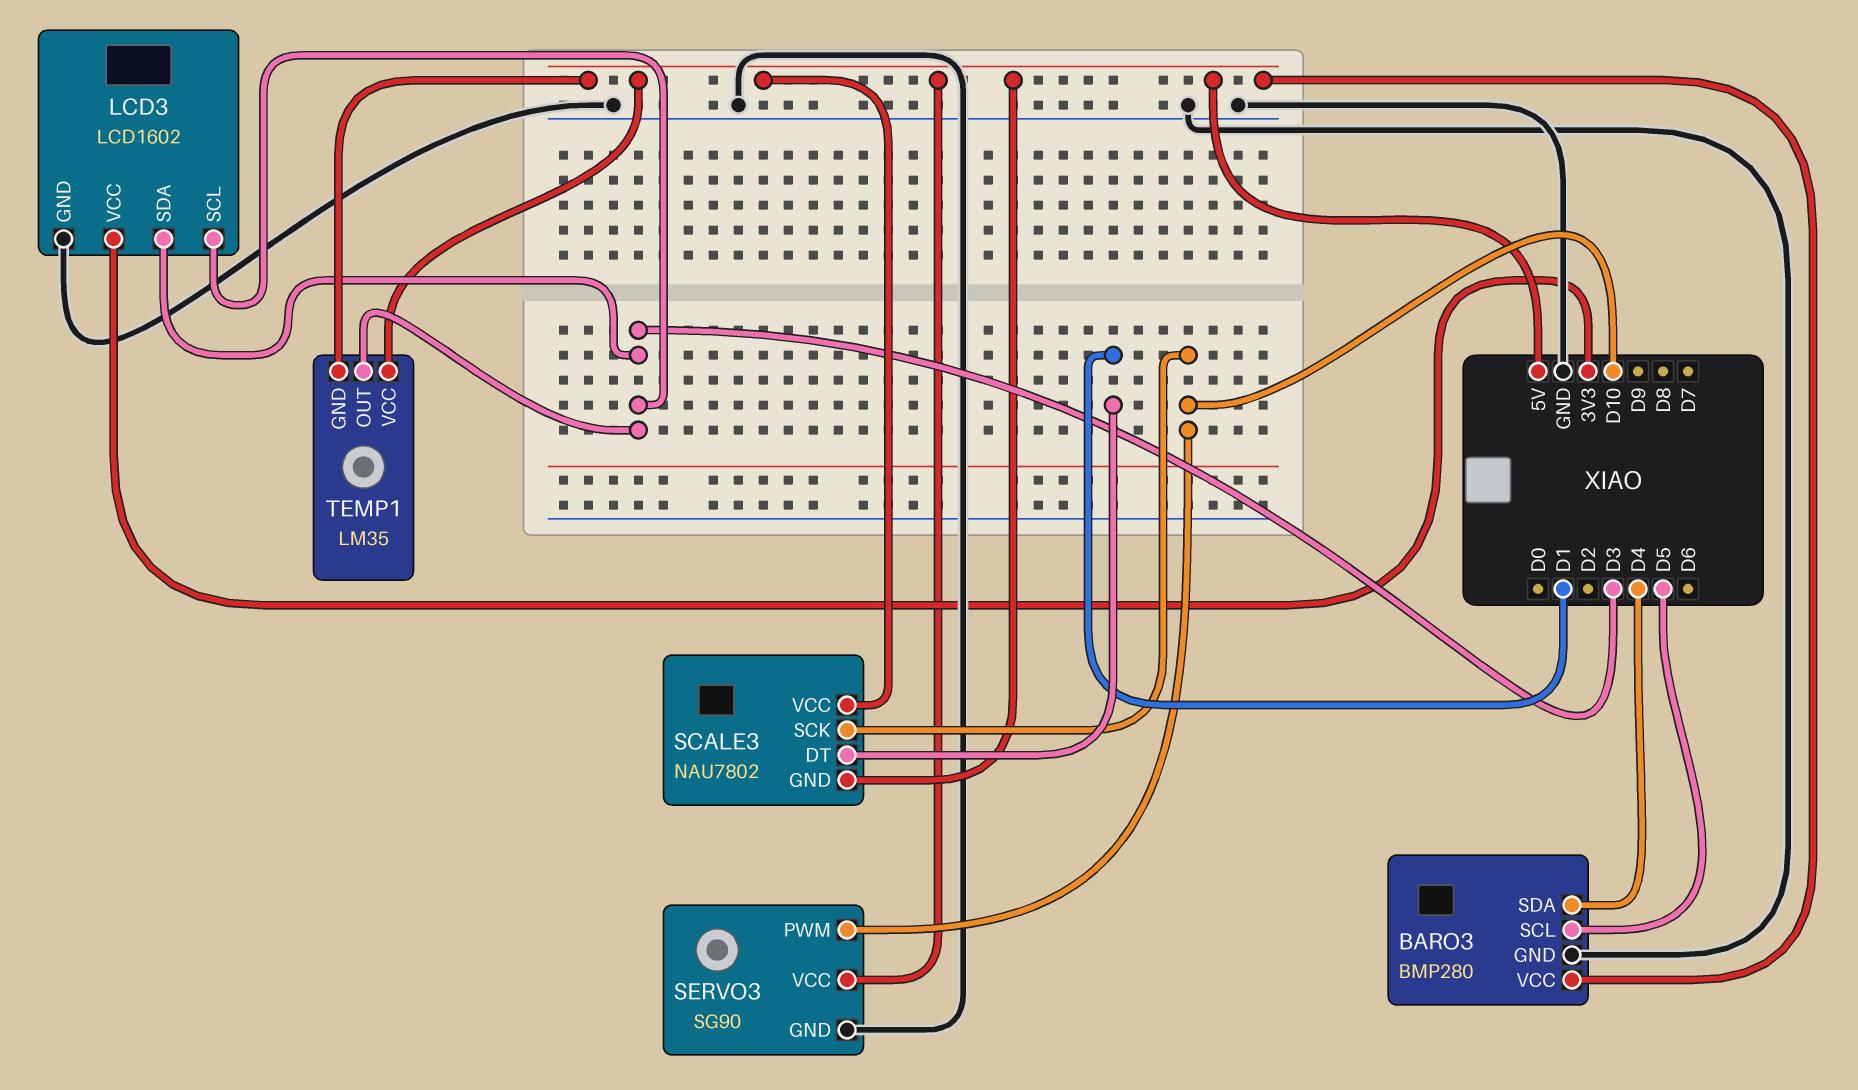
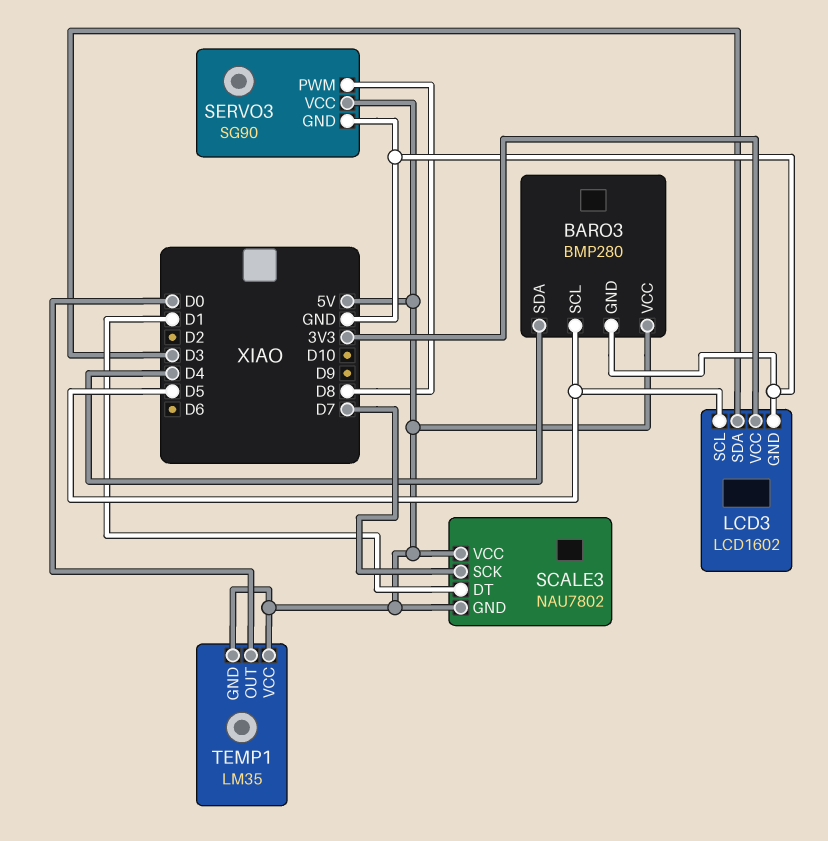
LCD3 pin SCL: D3 -> D5
SCALE3 pin SCK: D10 -> D7
SERVO3 pin PWM: D10 -> D8
TEMP1 pin OUT: D3 -> D0

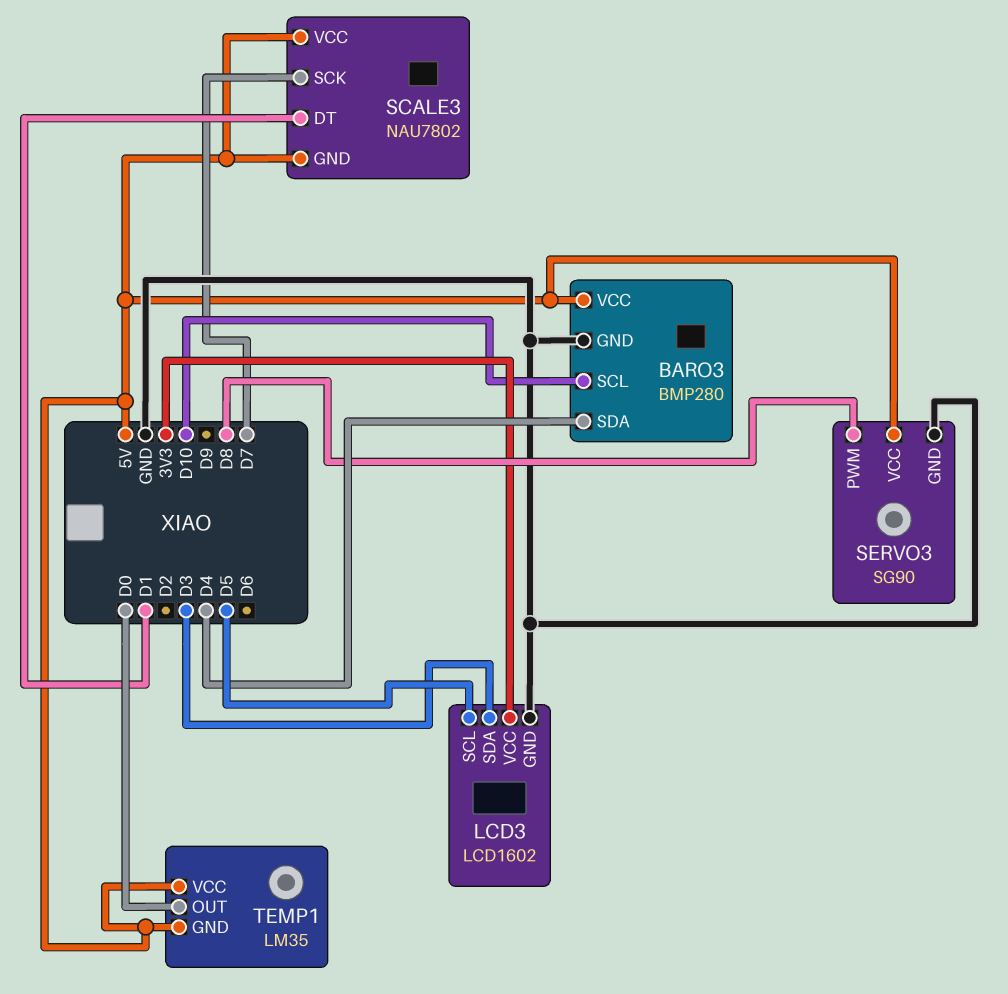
BARO3 pin SCL: D5 -> D10

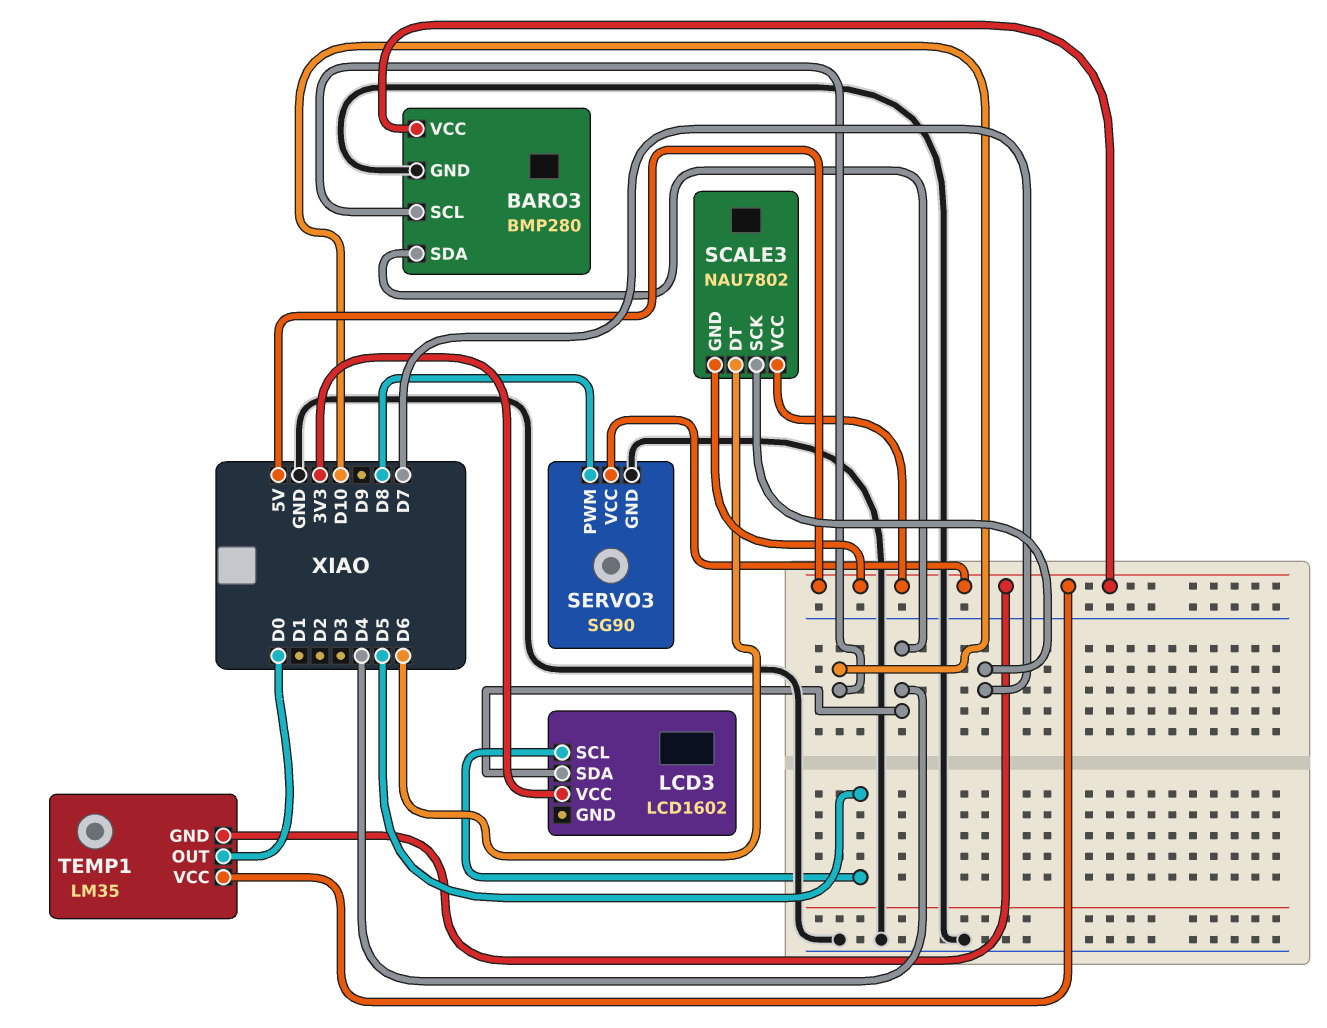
LCD3 pin GND: GND -> none
LCD3 pin SDA: D3 -> D4
SCALE3 pin DT: D1 -> D6

